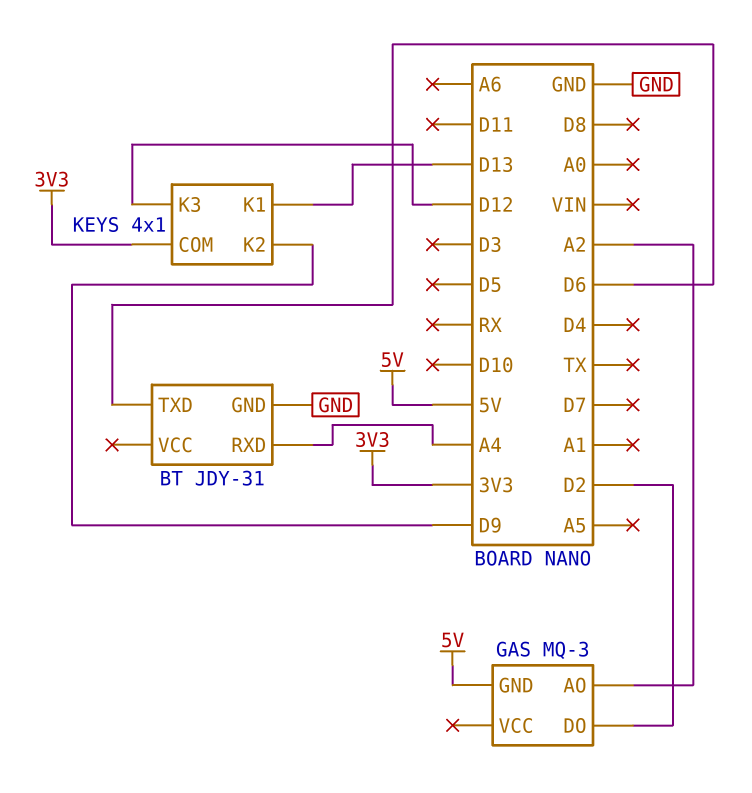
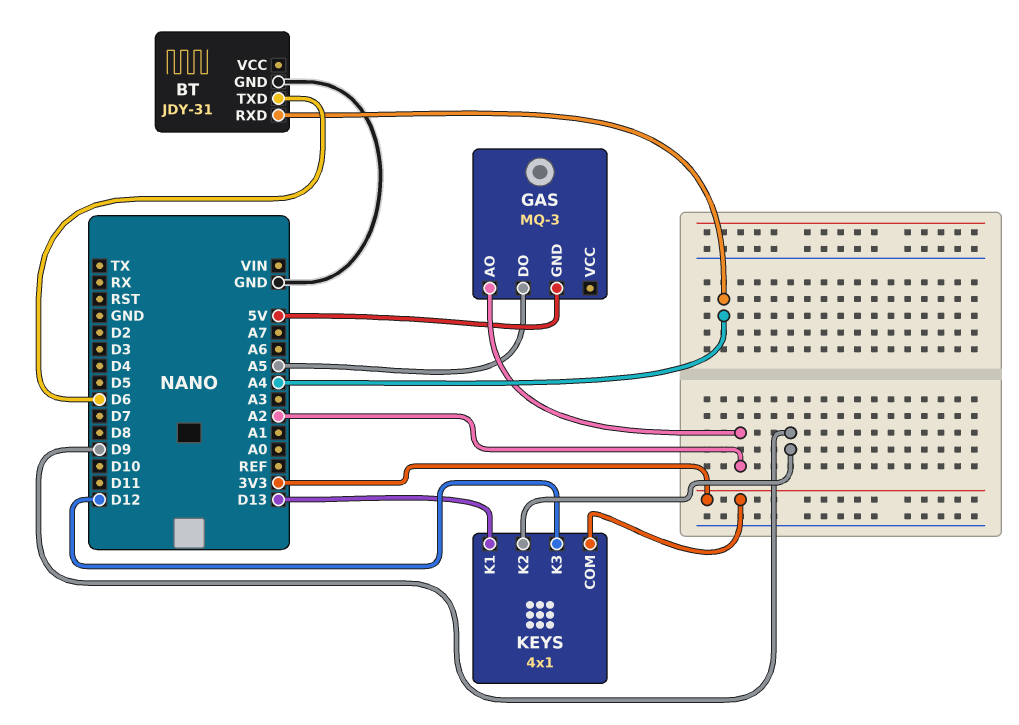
GAS pin DO: D2 -> A5

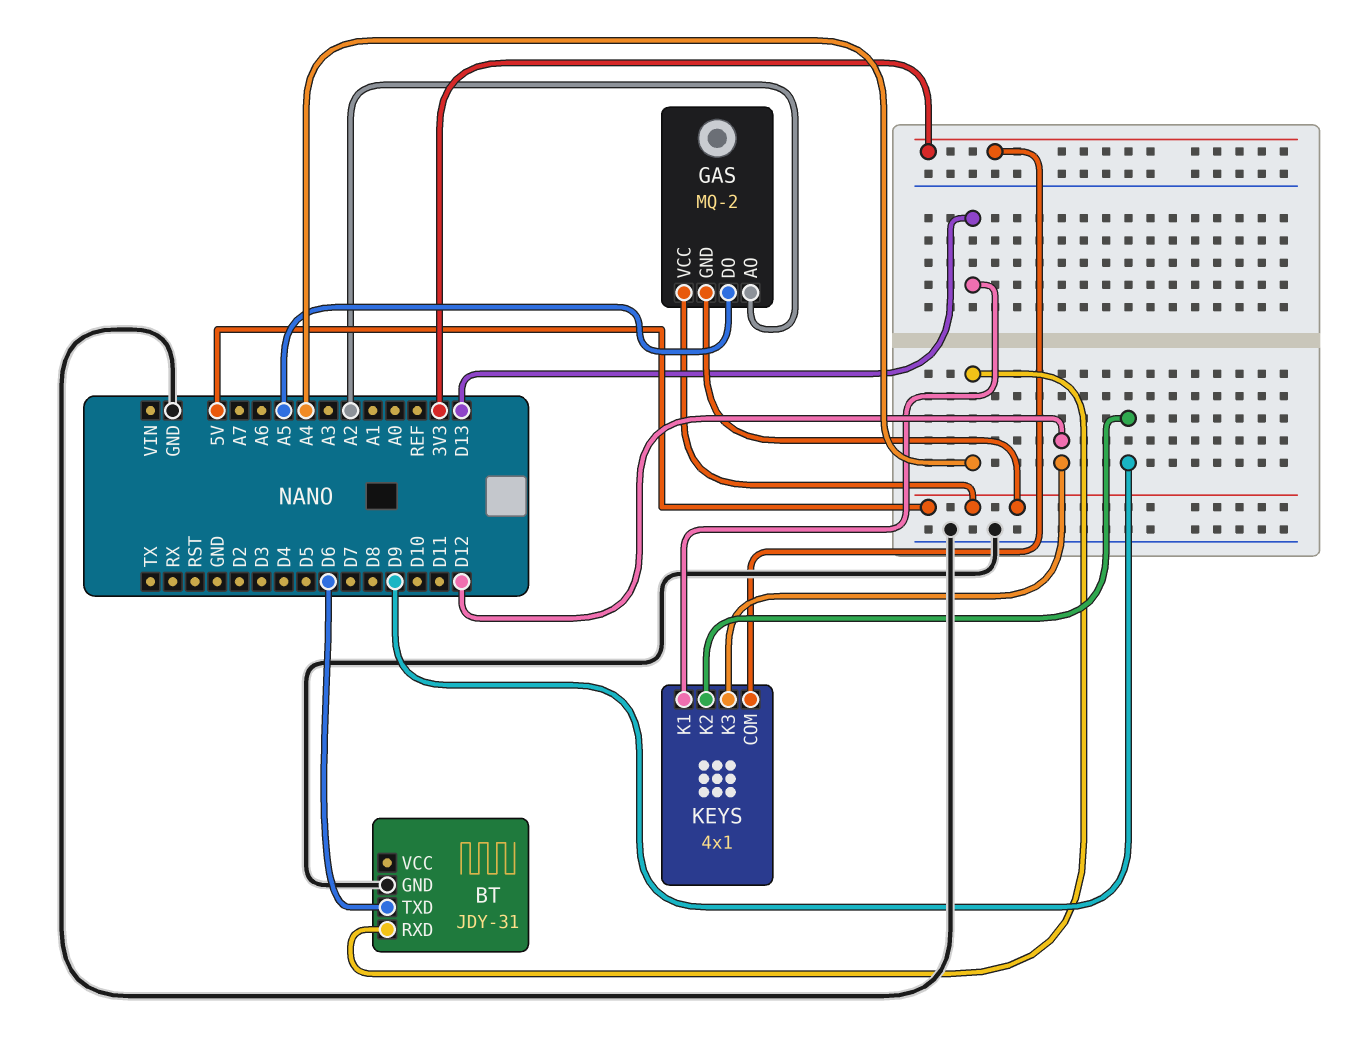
GAS: MQ-3 -> MQ-2
GAS pin VCC: none -> 5V

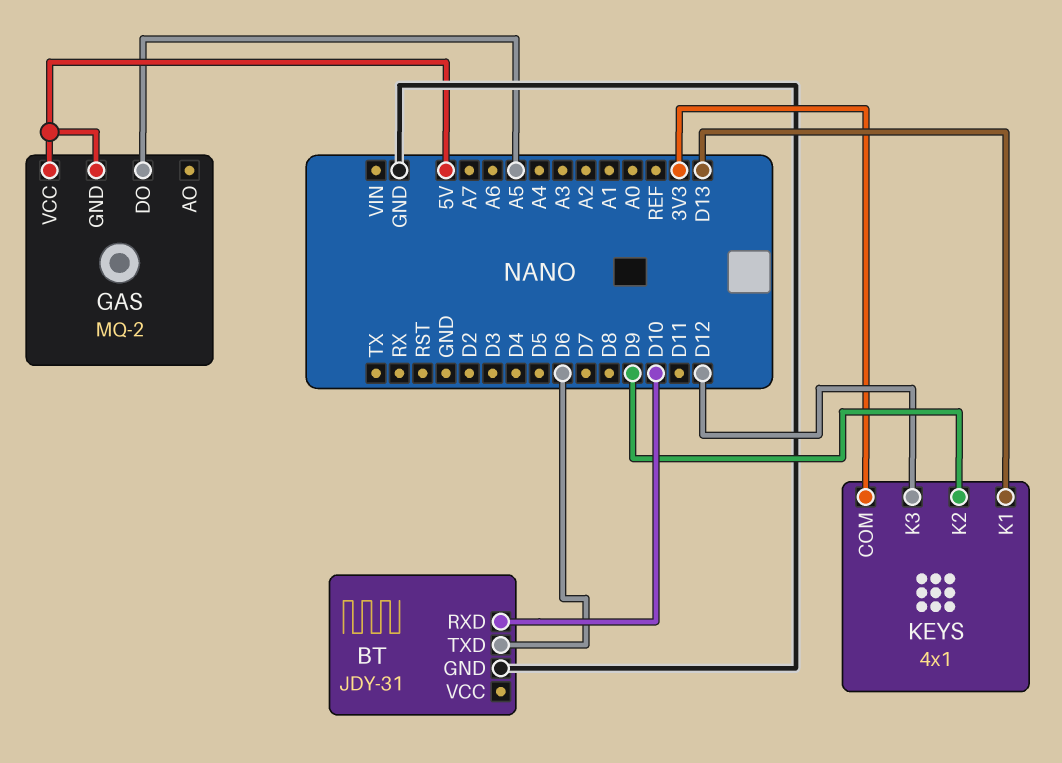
BT pin RXD: A4 -> D10
GAS pin AO: A2 -> none

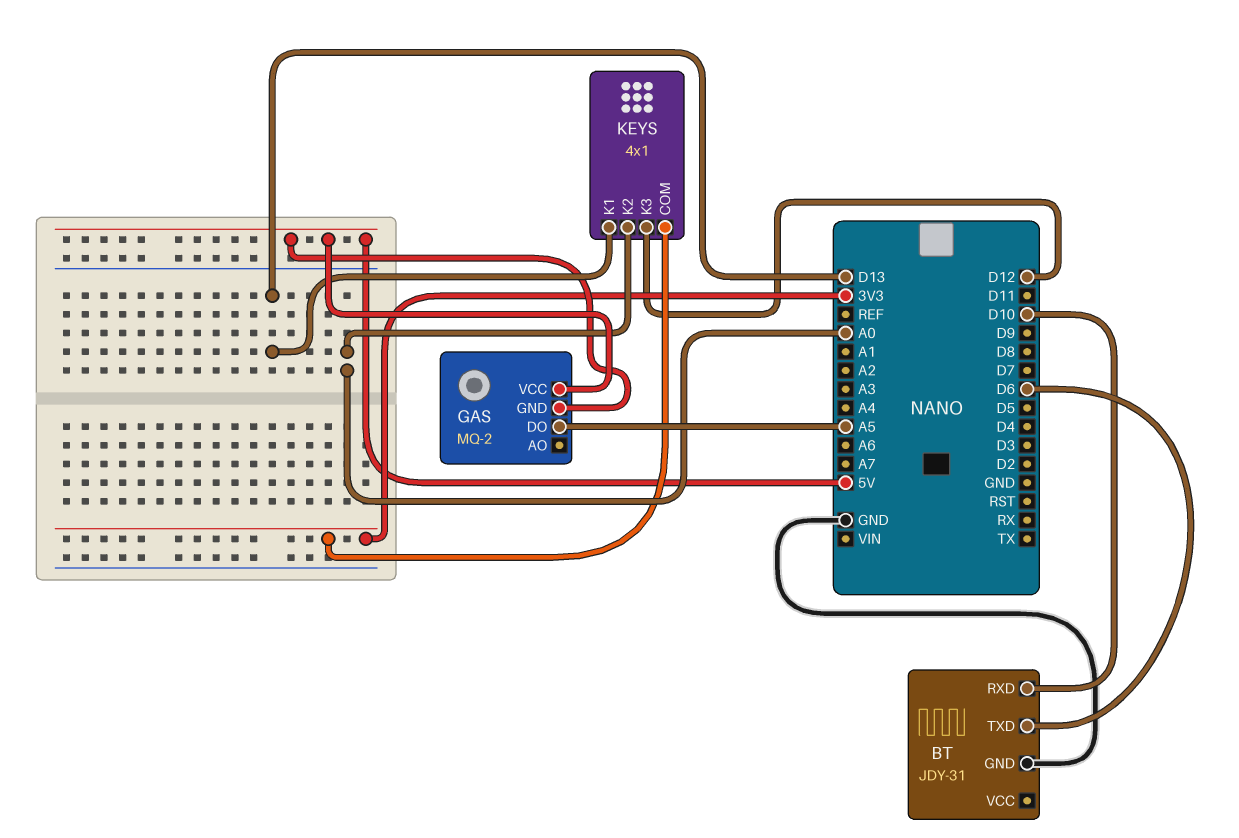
KEYS pin K2: D9 -> A0

